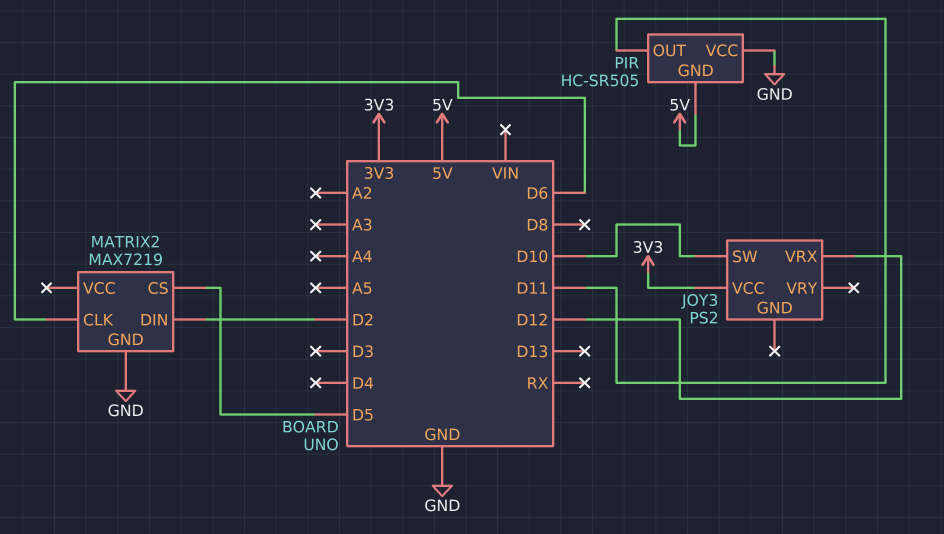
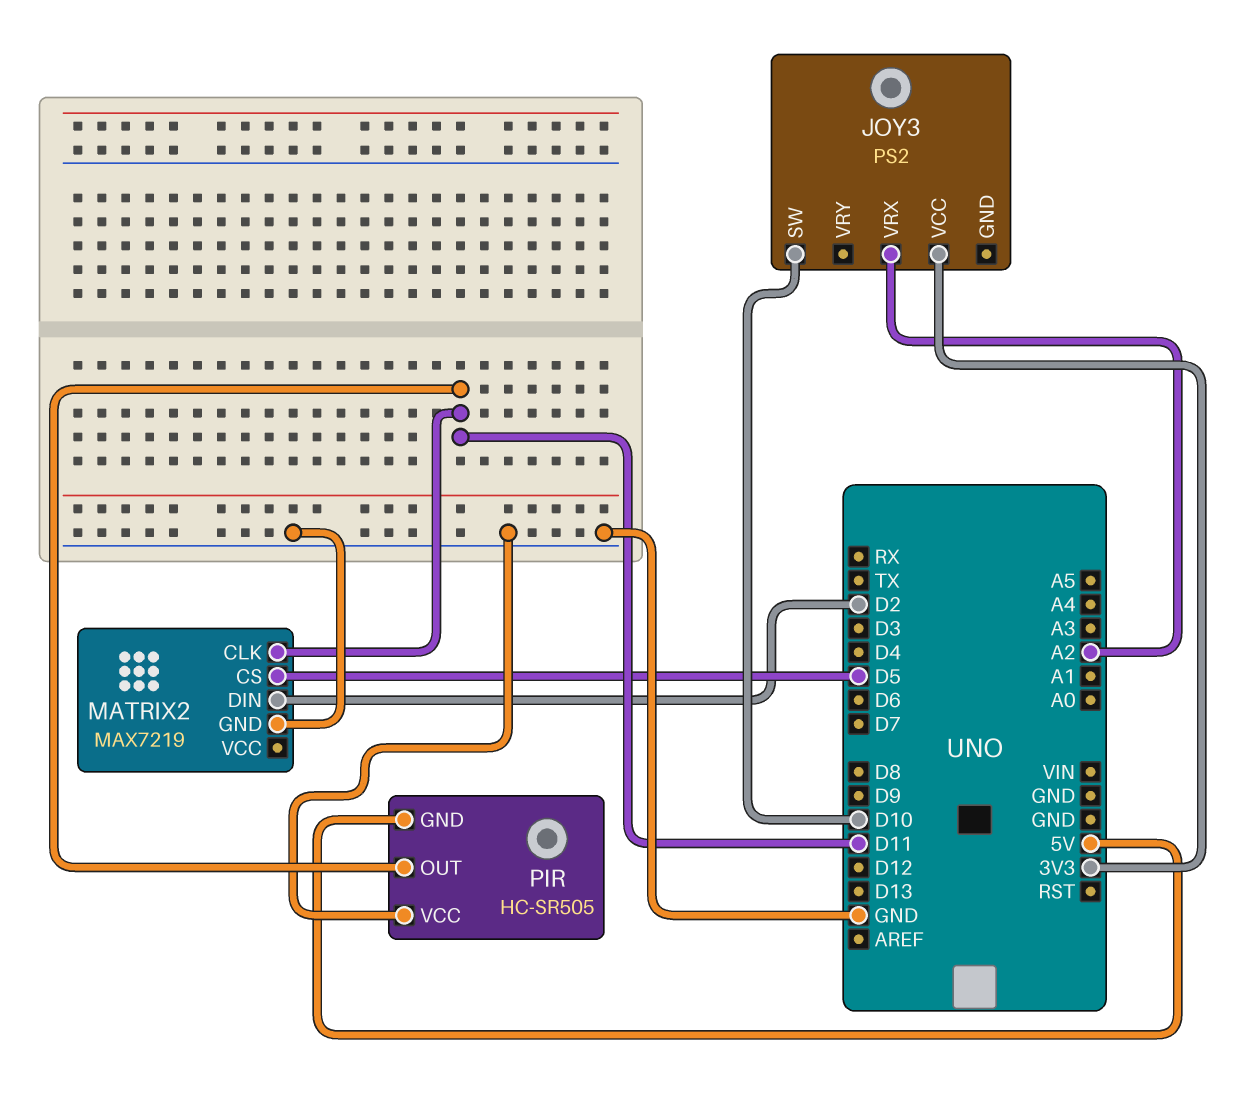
JOY3 pin VRX: D12 -> A2
MATRIX2 pin CLK: D6 -> D11

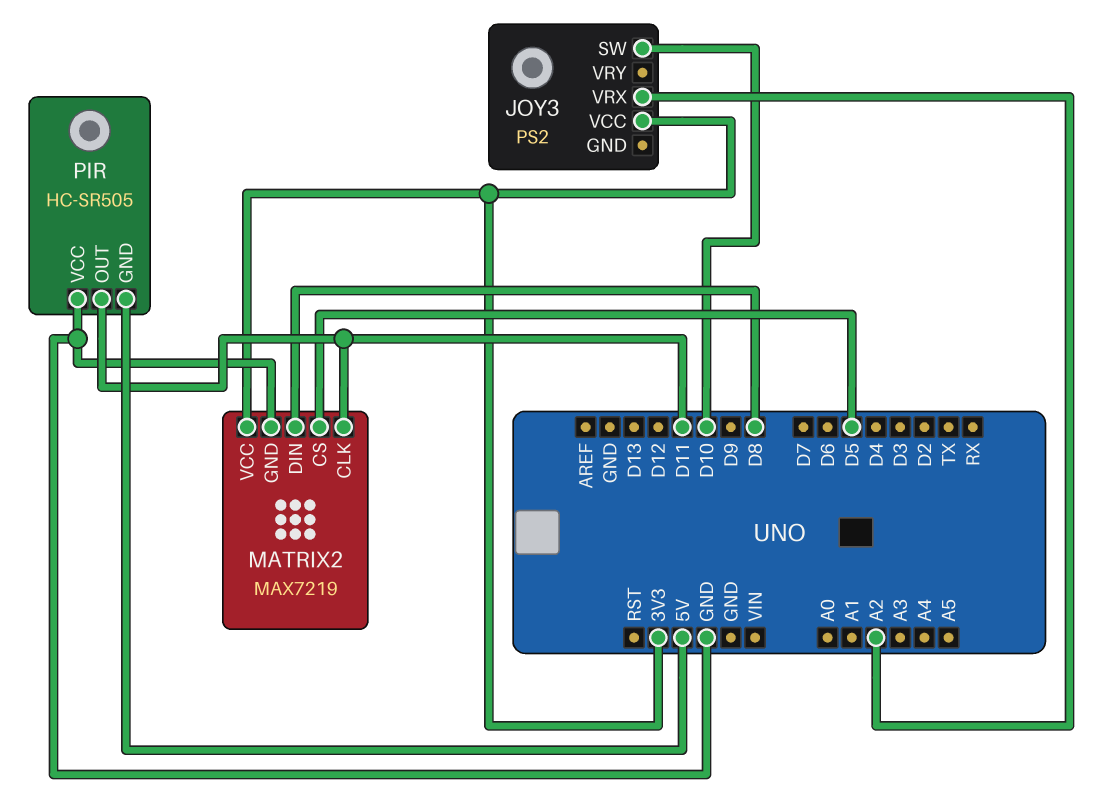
MATRIX2 pin DIN: D2 -> D8
MATRIX2 pin VCC: none -> 3V3

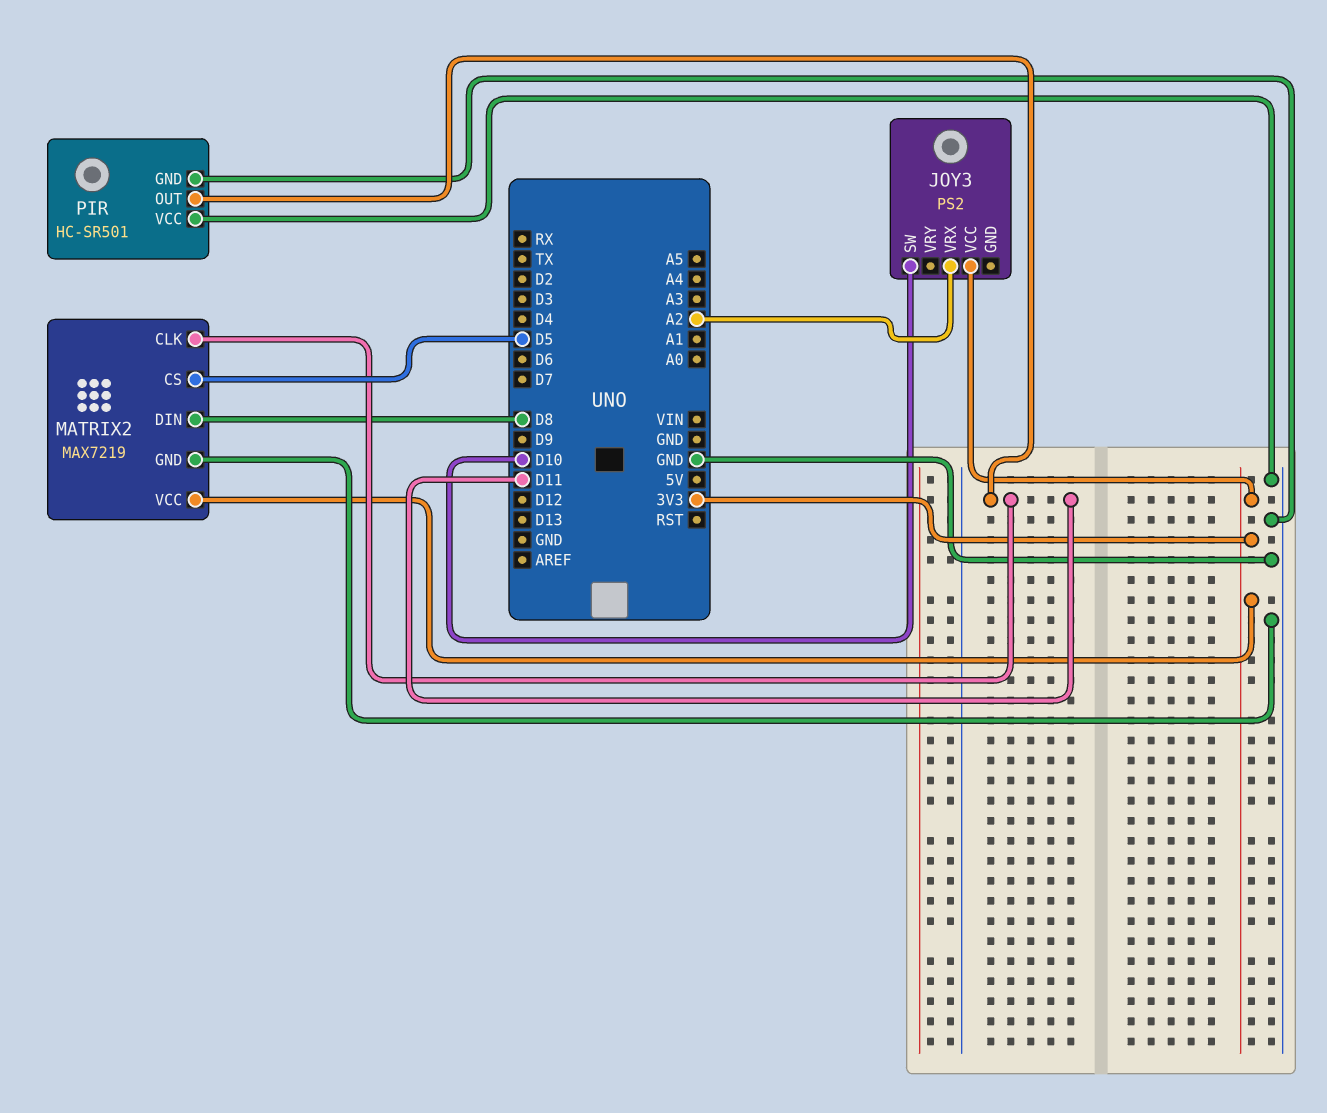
PIR: HC-SR505 -> HC-SR501
PIR pin GND: 5V -> GND

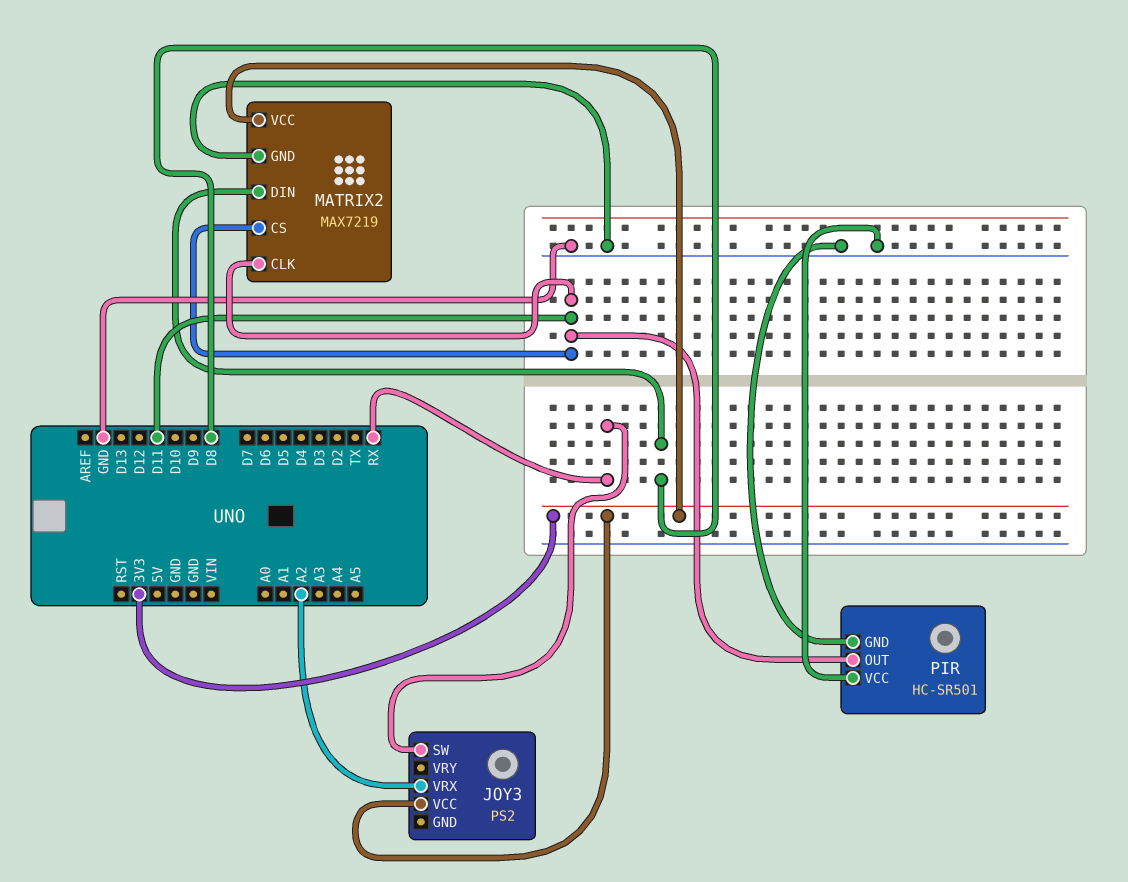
JOY3 pin SW: D10 -> RX
MATRIX2 pin CS: D5 -> D11

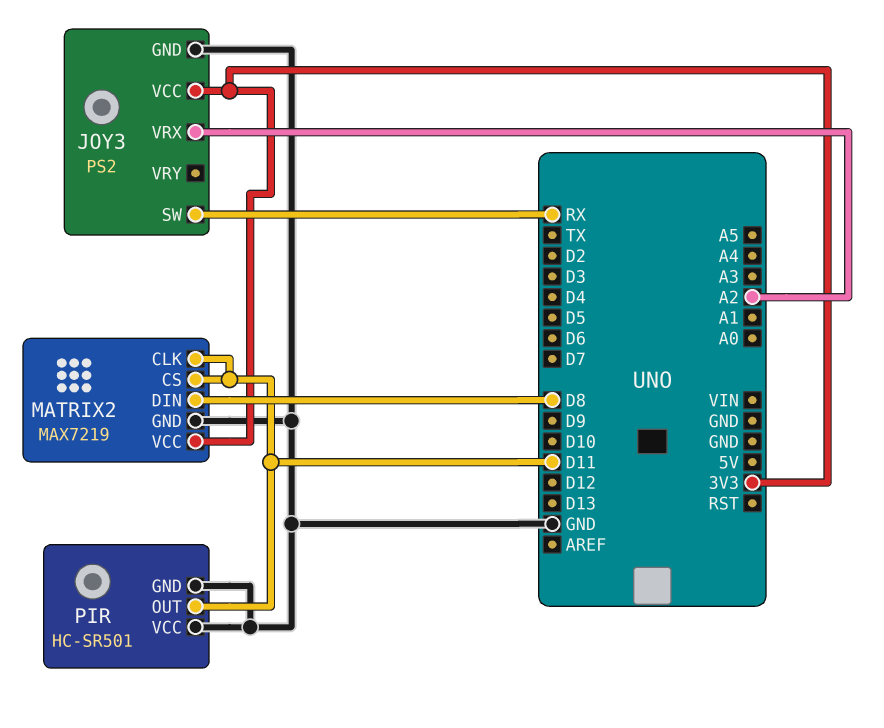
JOY3 pin GND: none -> GND

